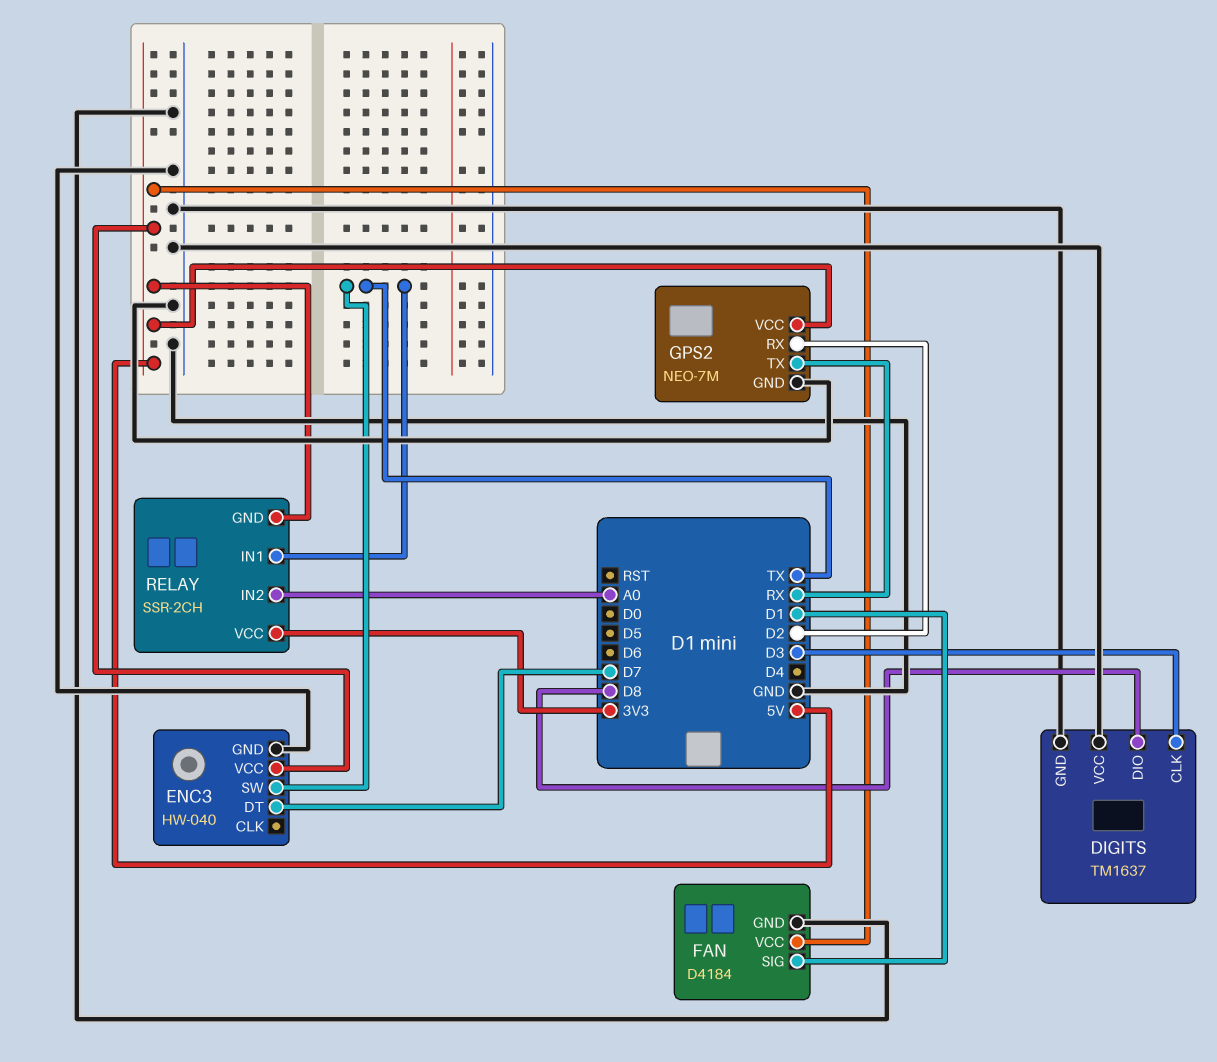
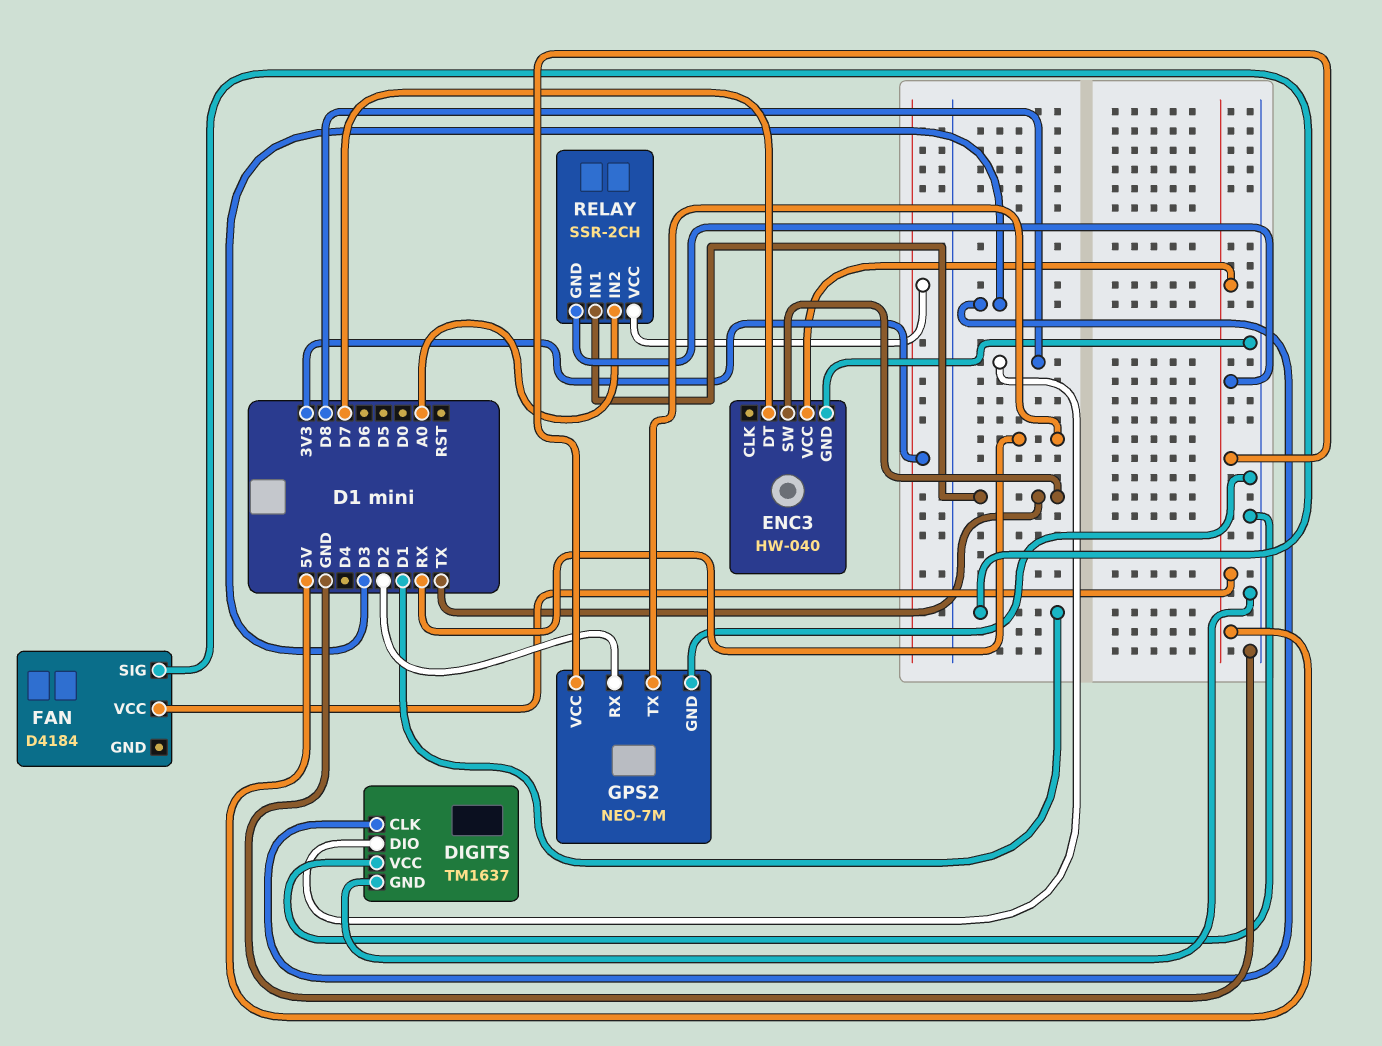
FAN pin GND: GND -> none

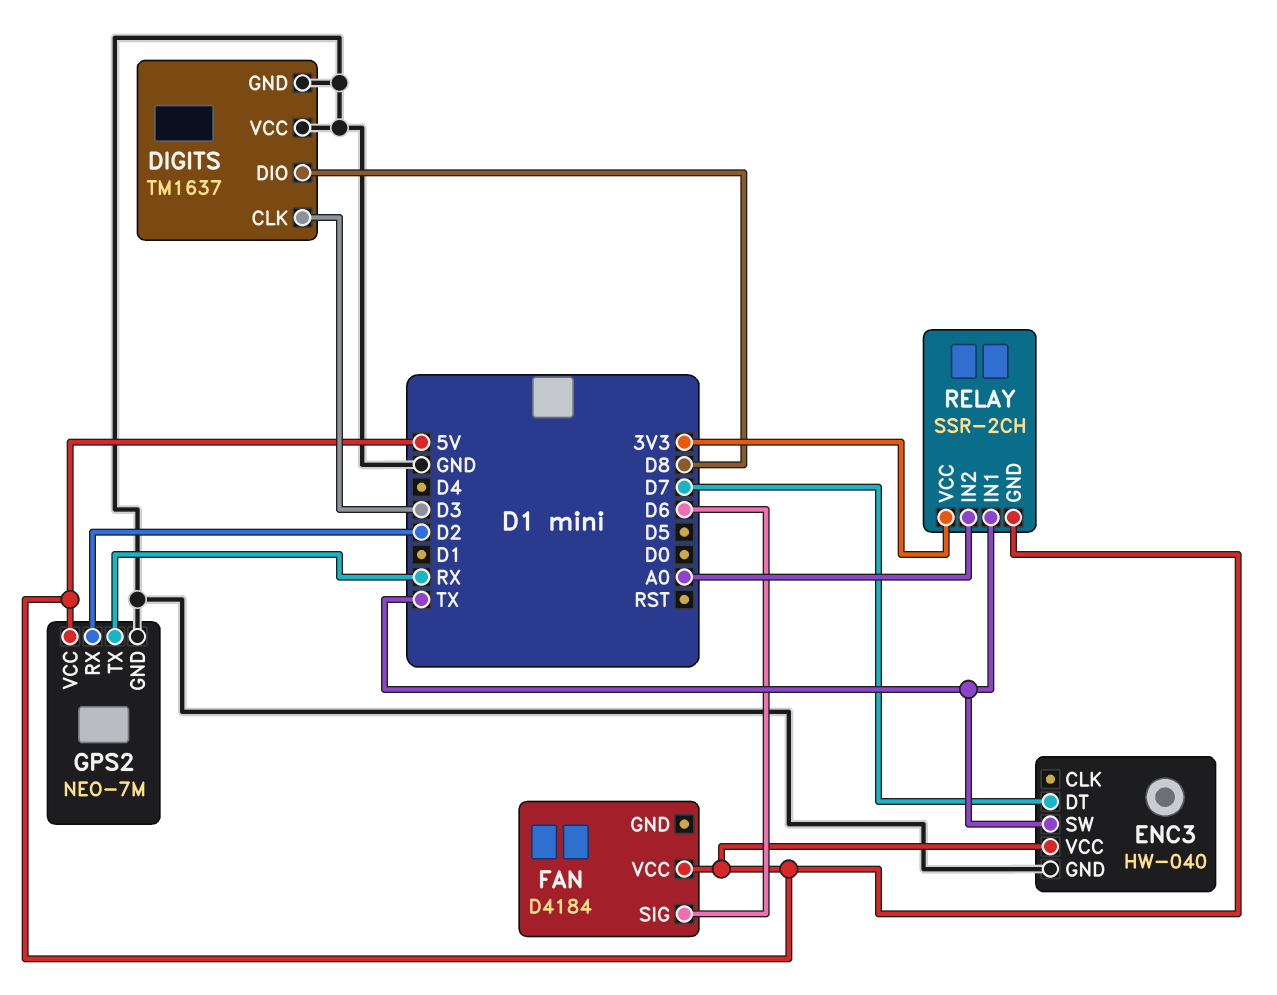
FAN pin SIG: D1 -> D6

